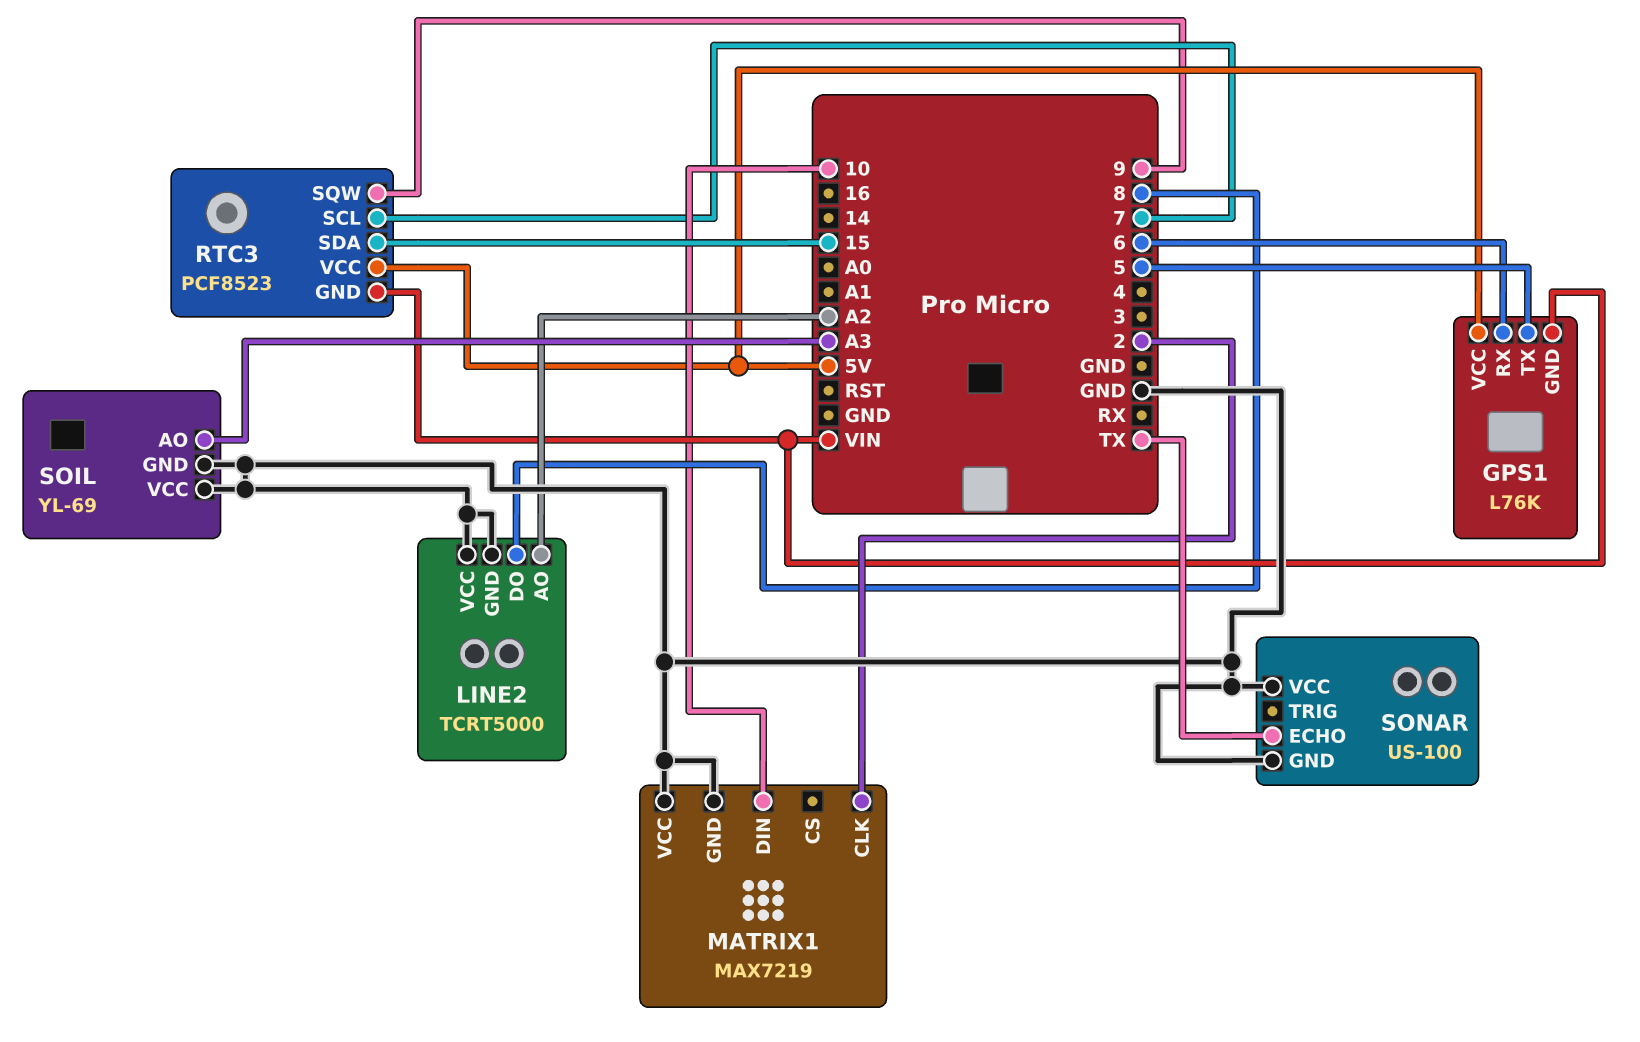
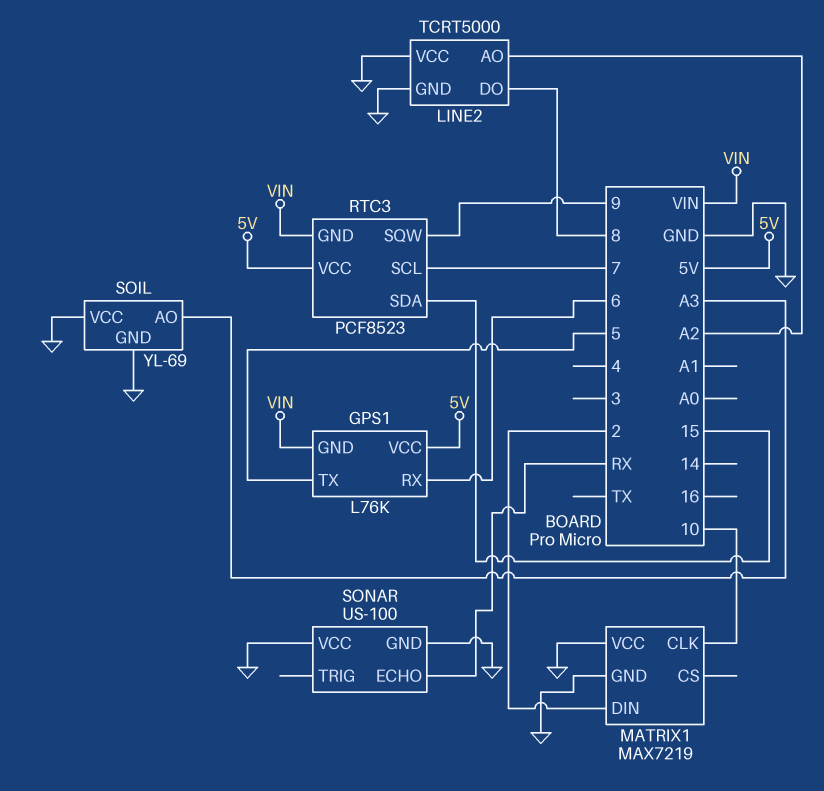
MATRIX1 pin CLK: 2 -> 10
MATRIX1 pin DIN: 10 -> 2
SONAR pin ECHO: TX -> RX

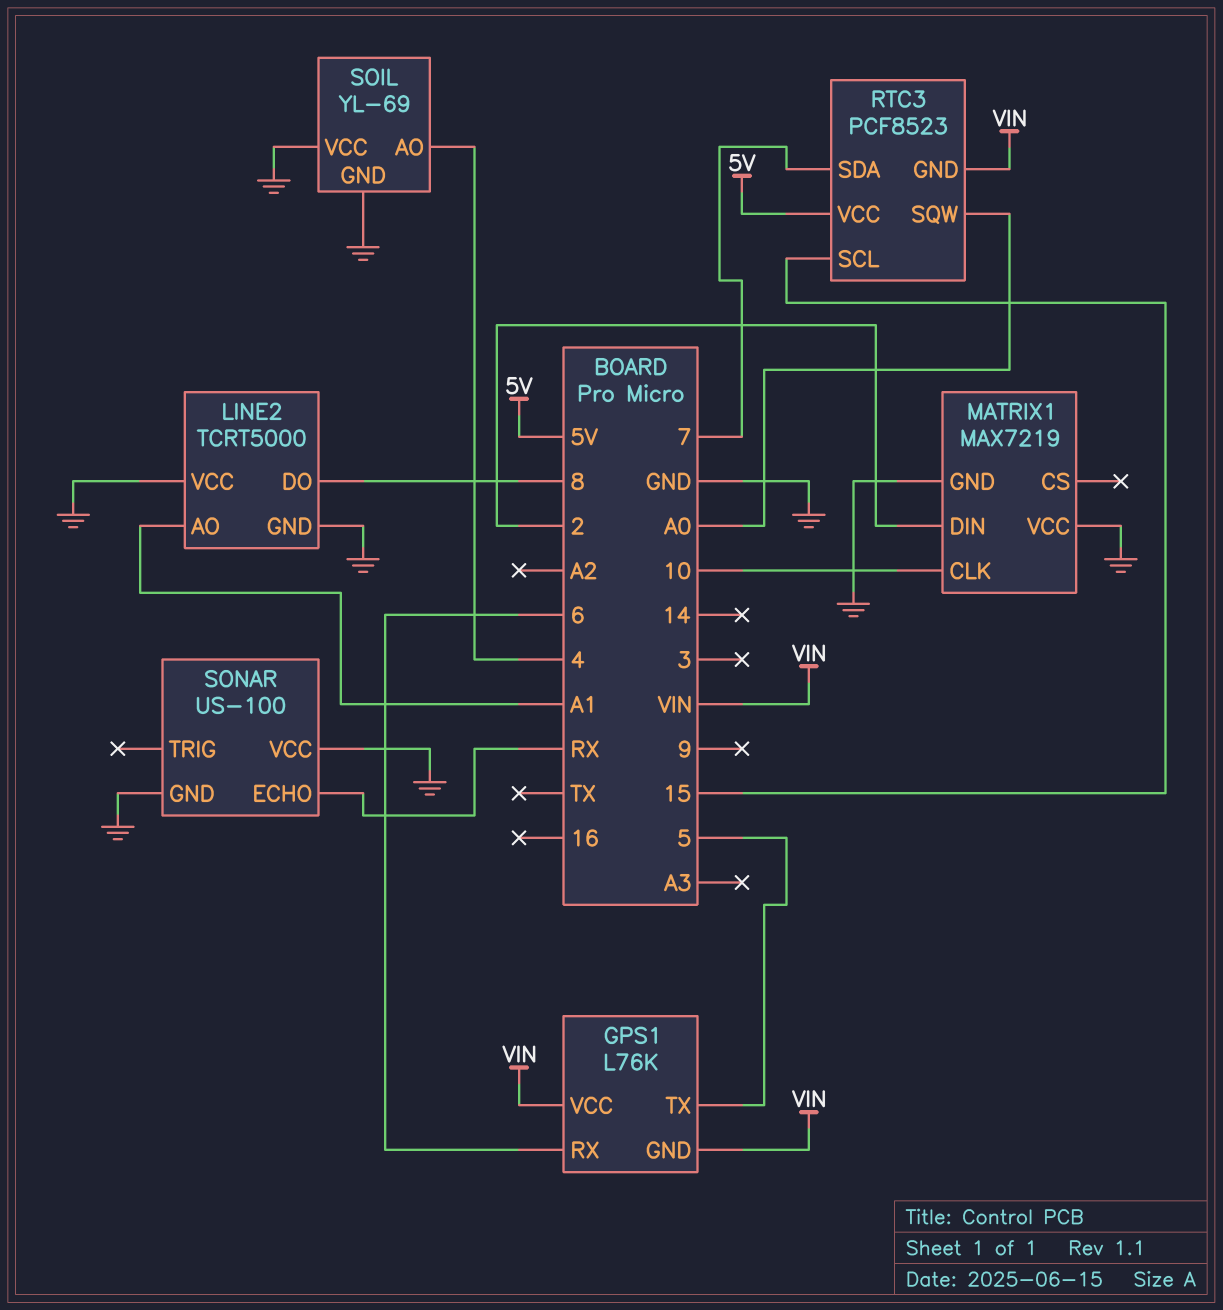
GPS1 pin VCC: 5V -> VIN
LINE2 pin AO: A2 -> A1
RTC3 pin SCL: 7 -> 15
RTC3 pin SDA: 15 -> 7
RTC3 pin SQW: 9 -> A0
SOIL pin AO: A3 -> 4

